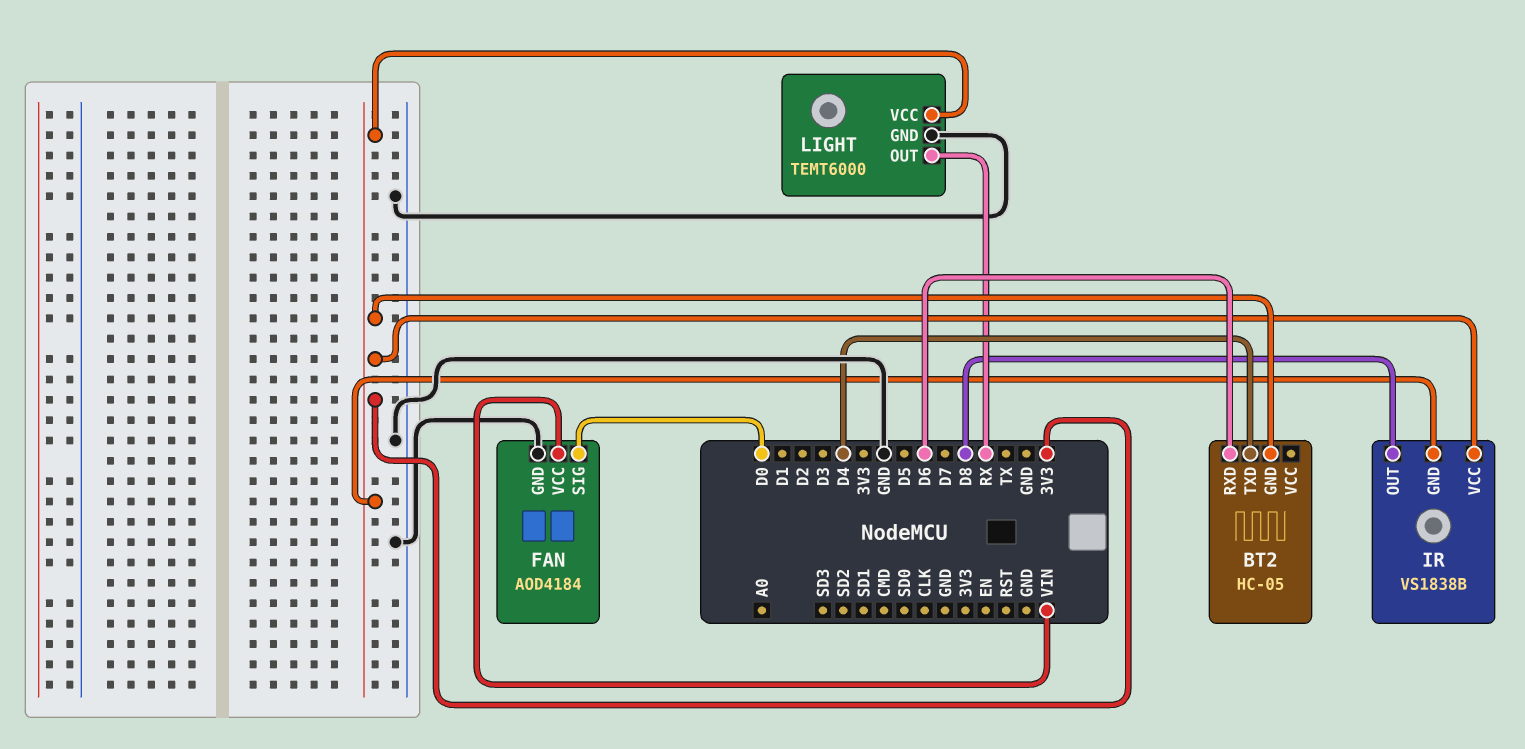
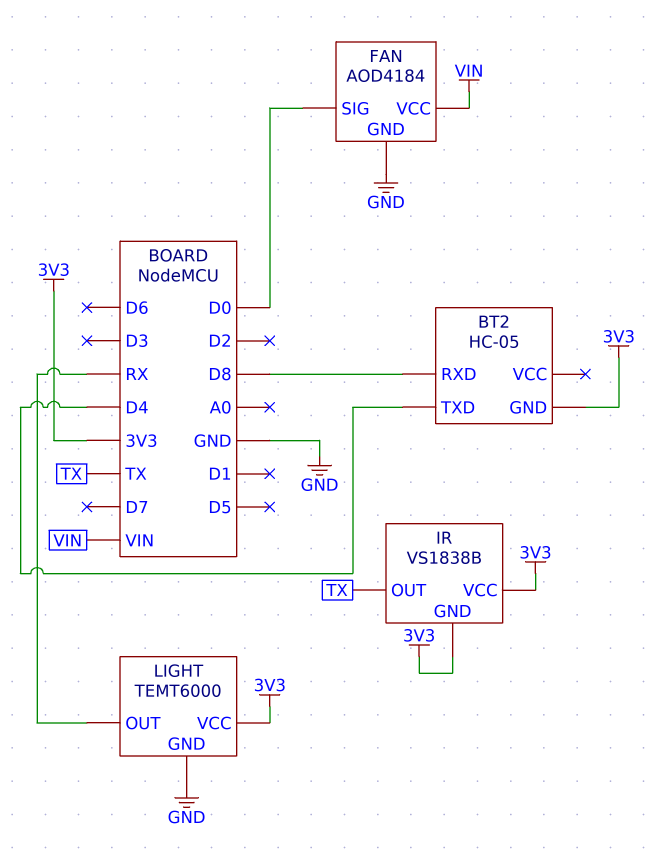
BT2 pin RXD: D6 -> D8
IR pin OUT: D8 -> TX

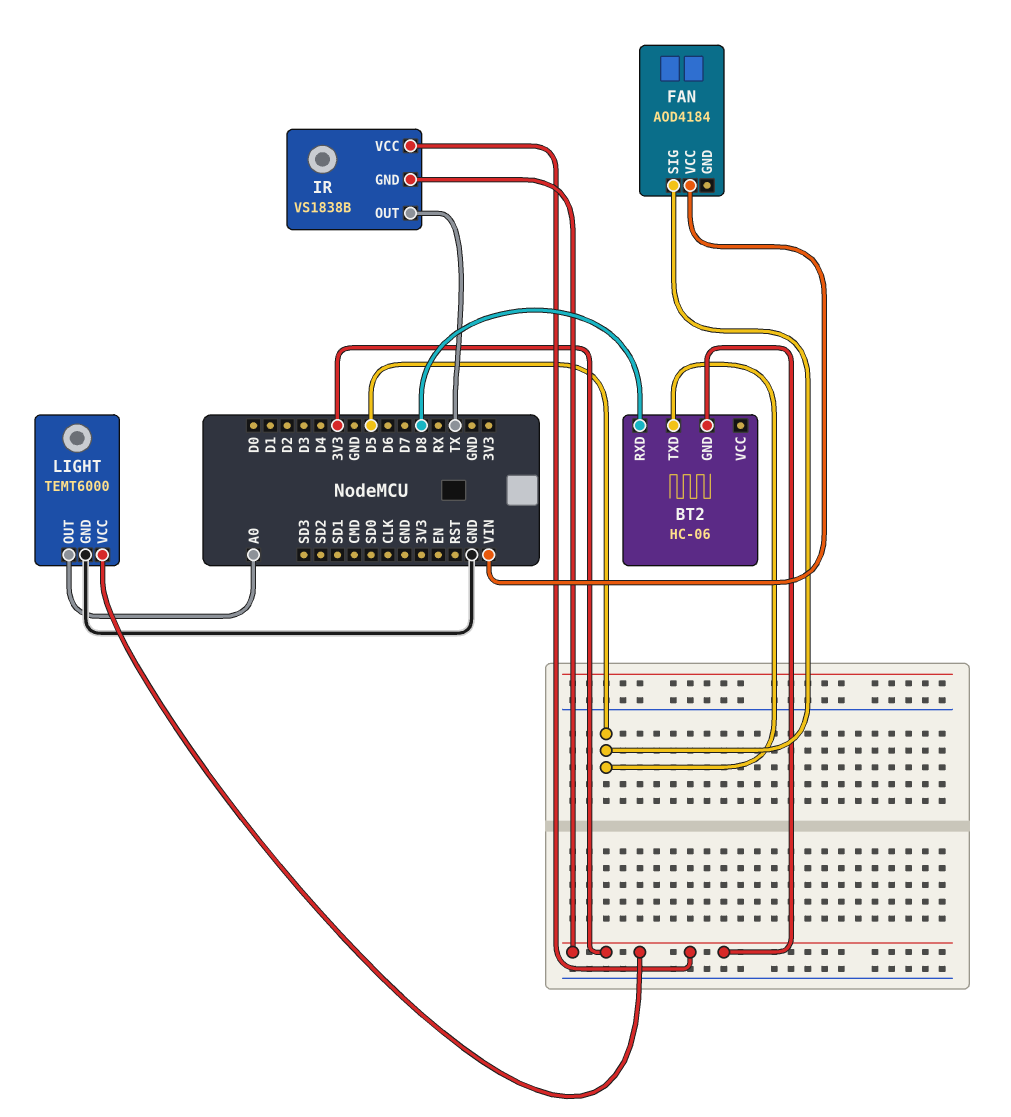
BT2: HC-05 -> HC-06
BT2 pin TXD: D4 -> D5
FAN pin GND: GND -> none
FAN pin SIG: D0 -> D5
LIGHT pin OUT: RX -> A0

